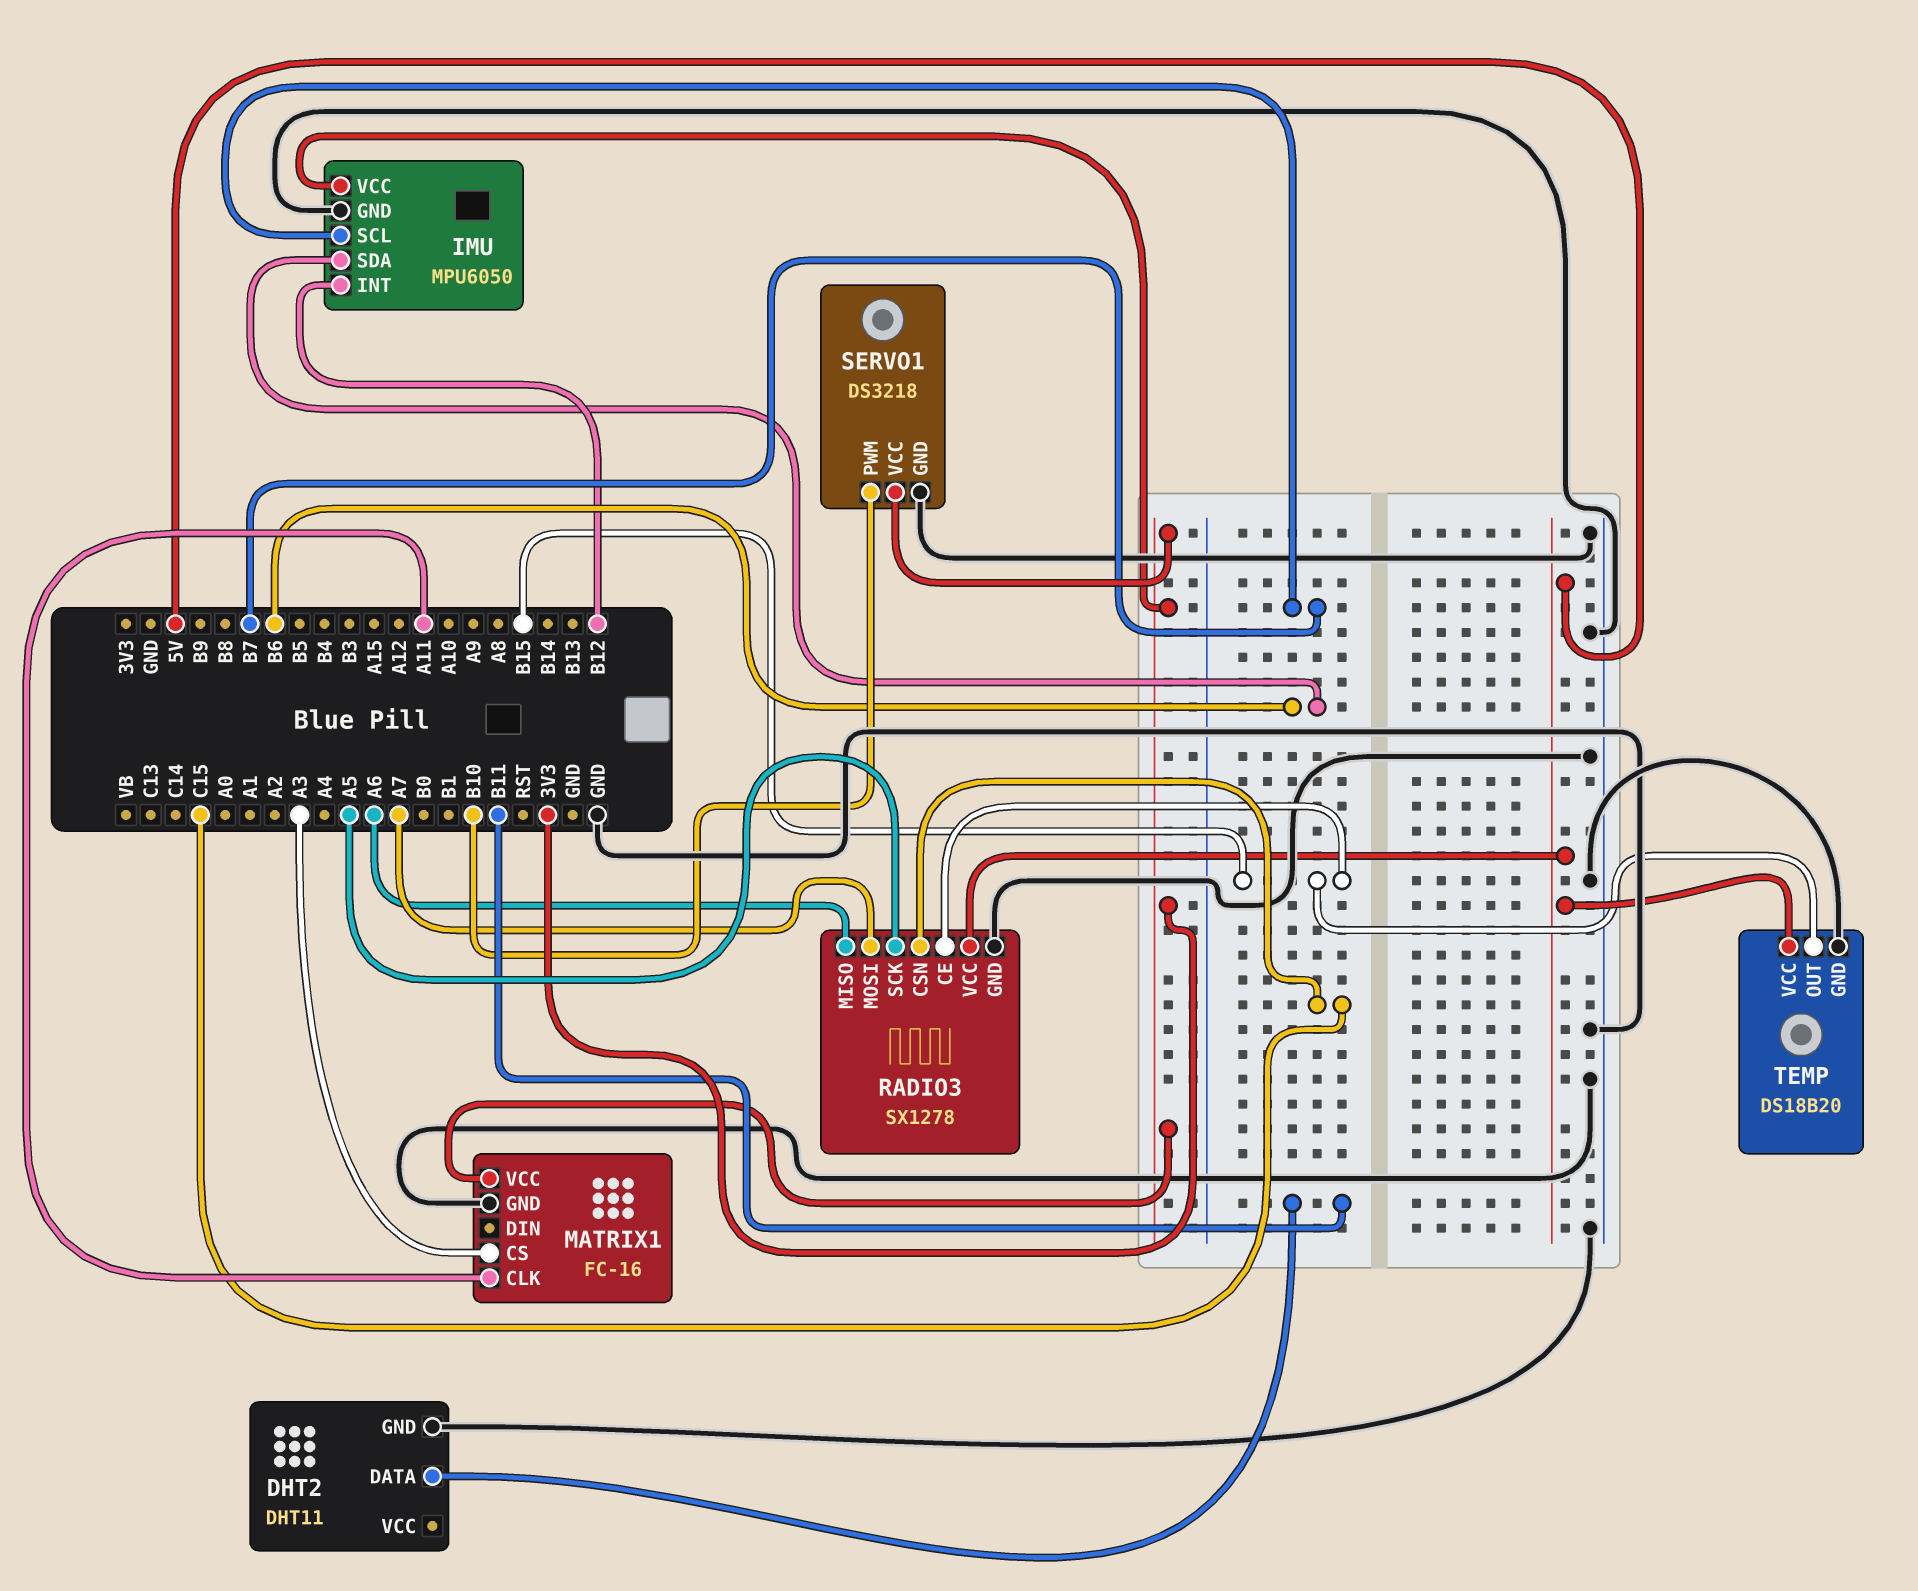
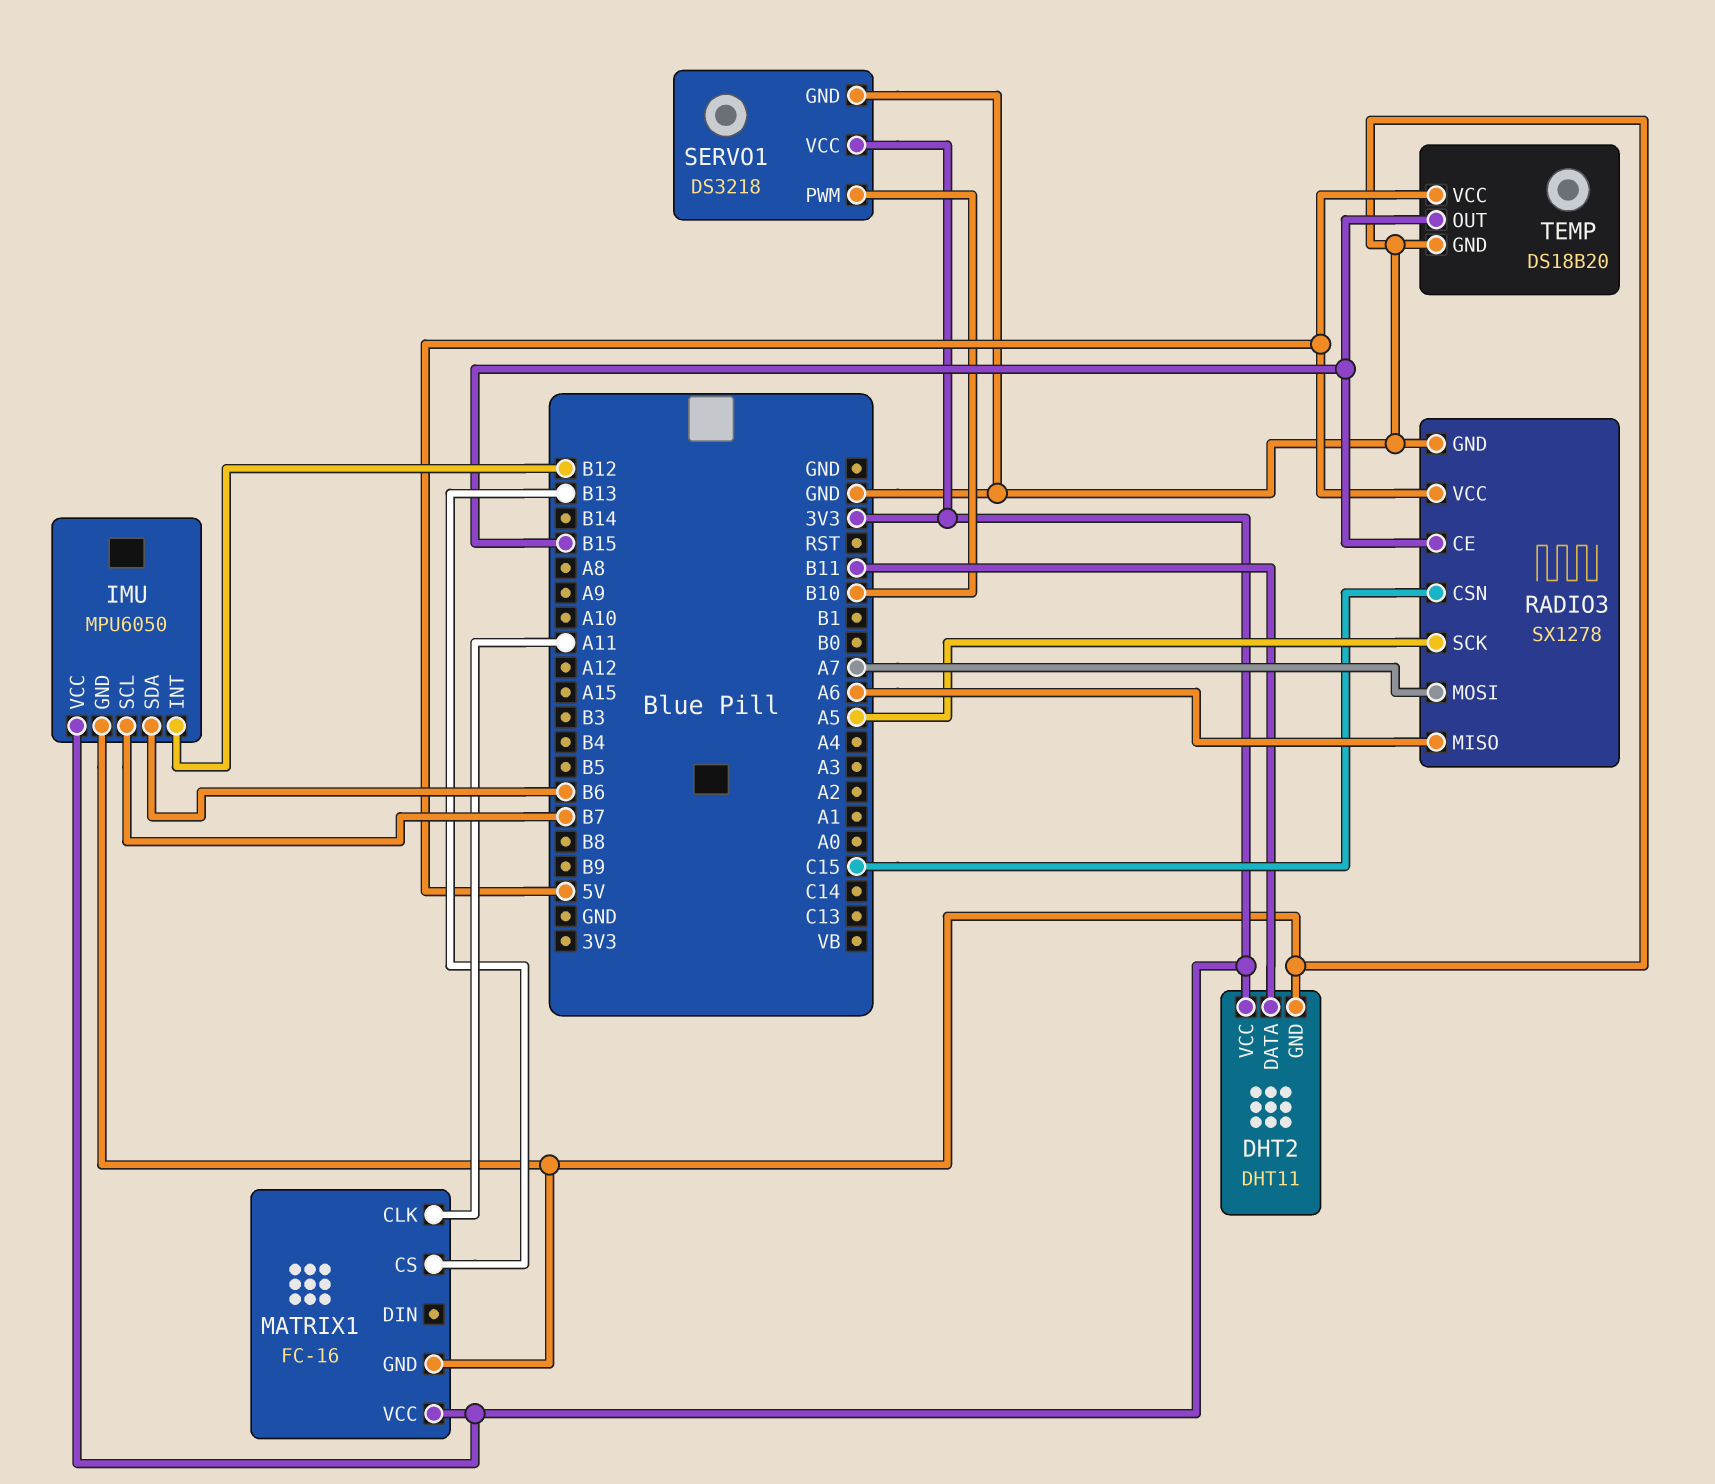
DHT2 pin VCC: none -> 3V3
MATRIX1 pin CS: A3 -> B13

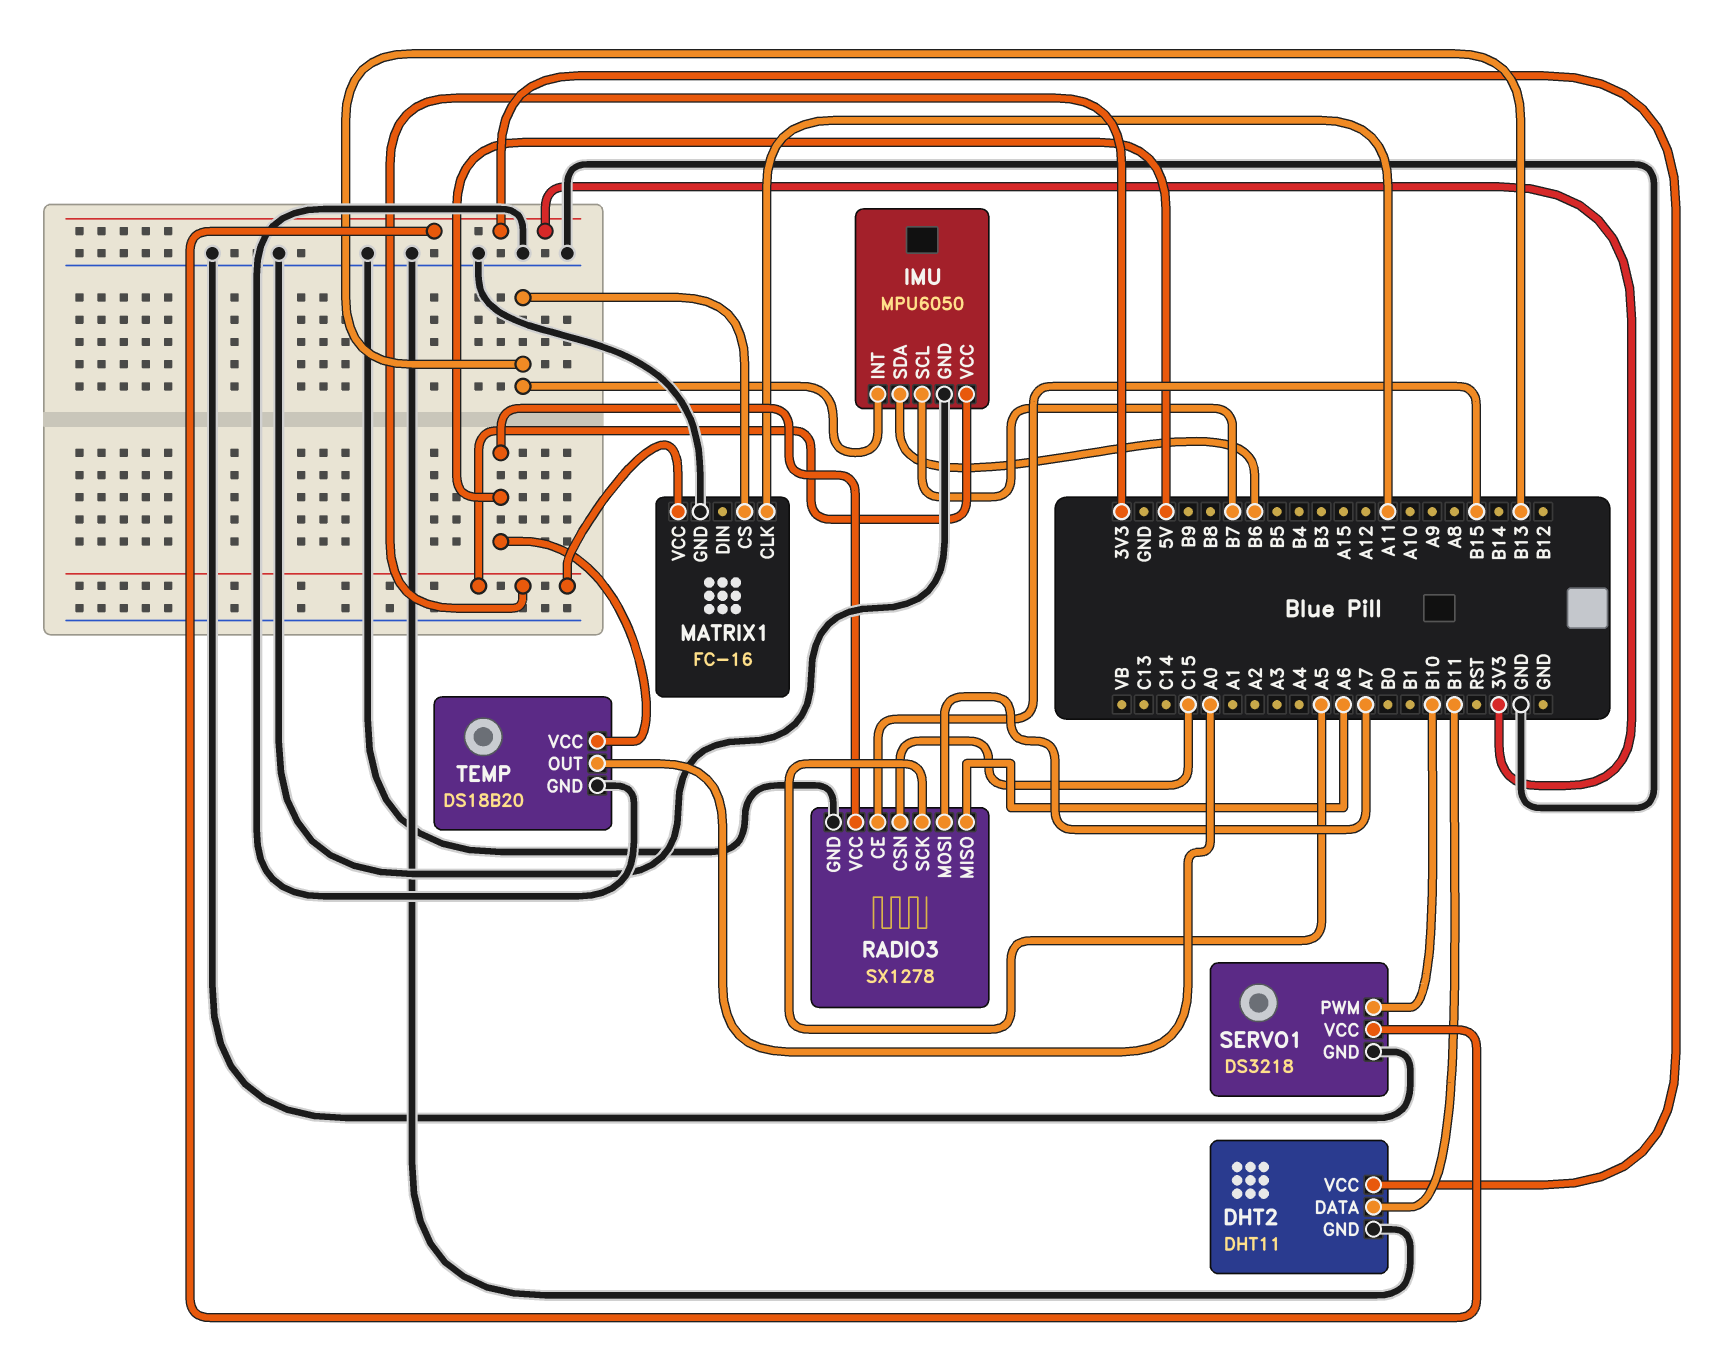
IMU pin INT: B12 -> B13
TEMP pin OUT: B15 -> A0

